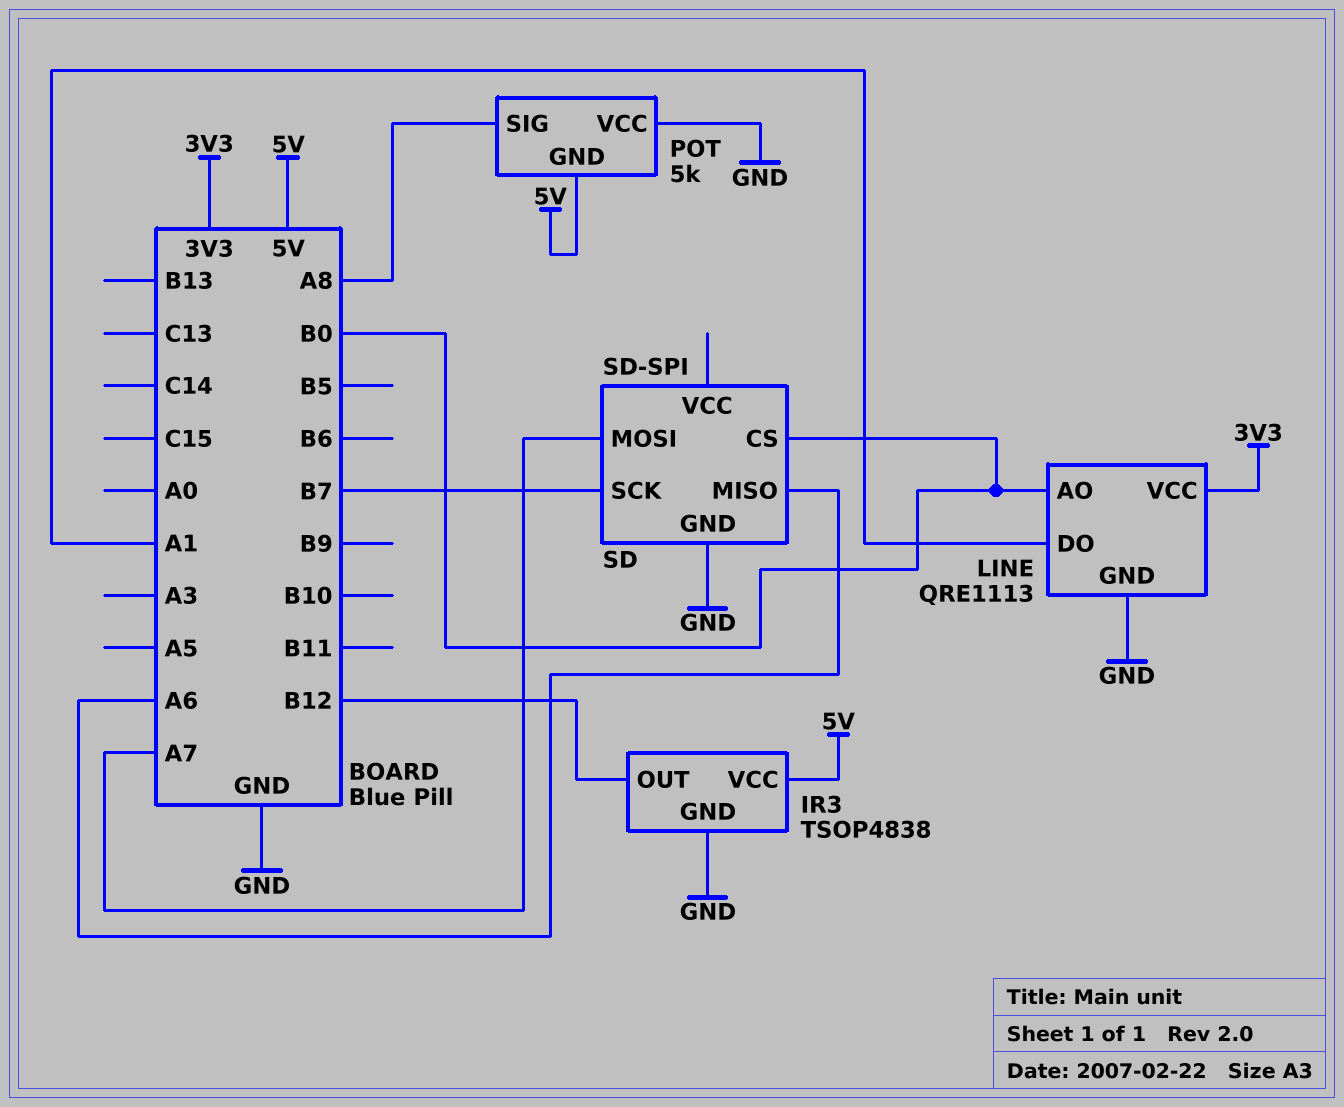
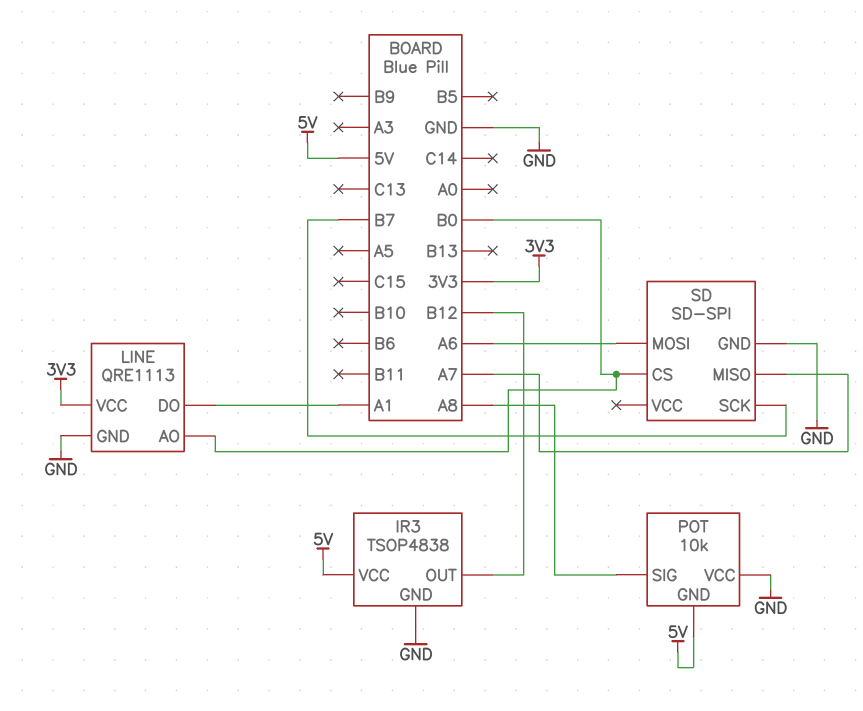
POT: 5k -> 10k
SD pin MISO: A6 -> A7
SD pin MOSI: A7 -> A6

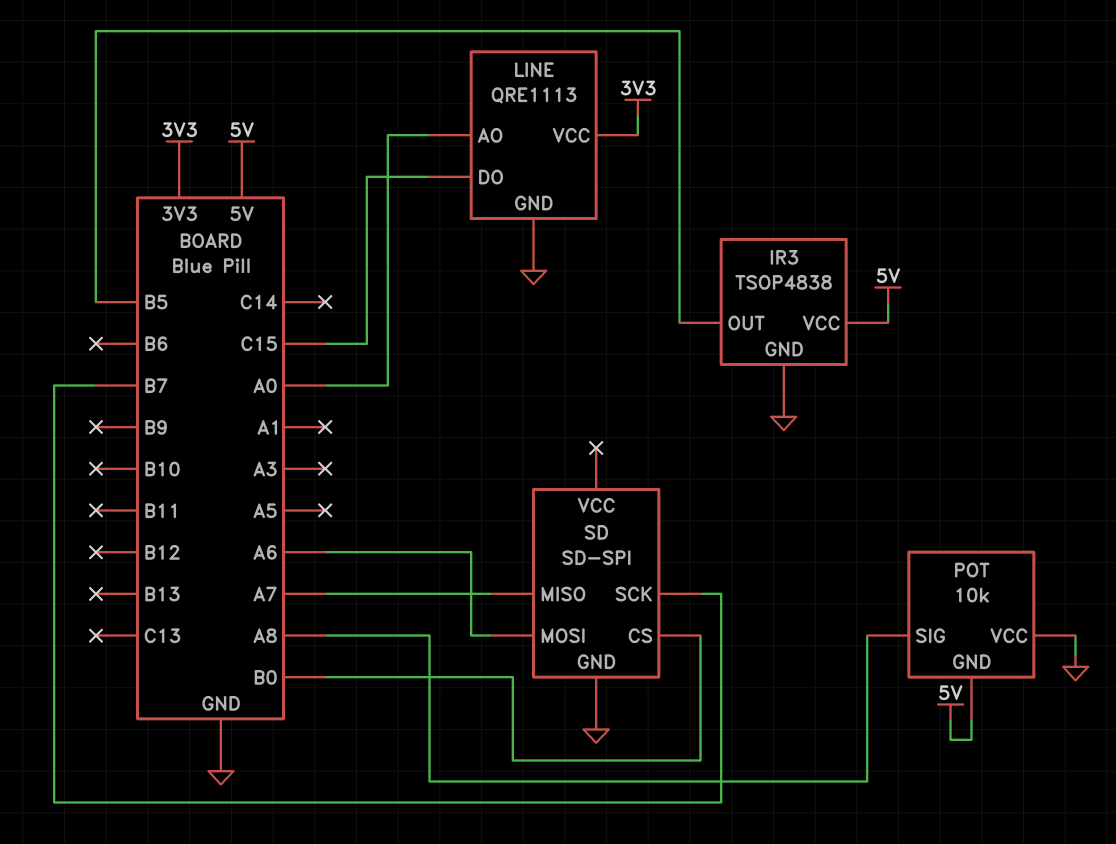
IR3 pin OUT: B12 -> B5
LINE pin AO: B0 -> A0
LINE pin DO: A1 -> C15

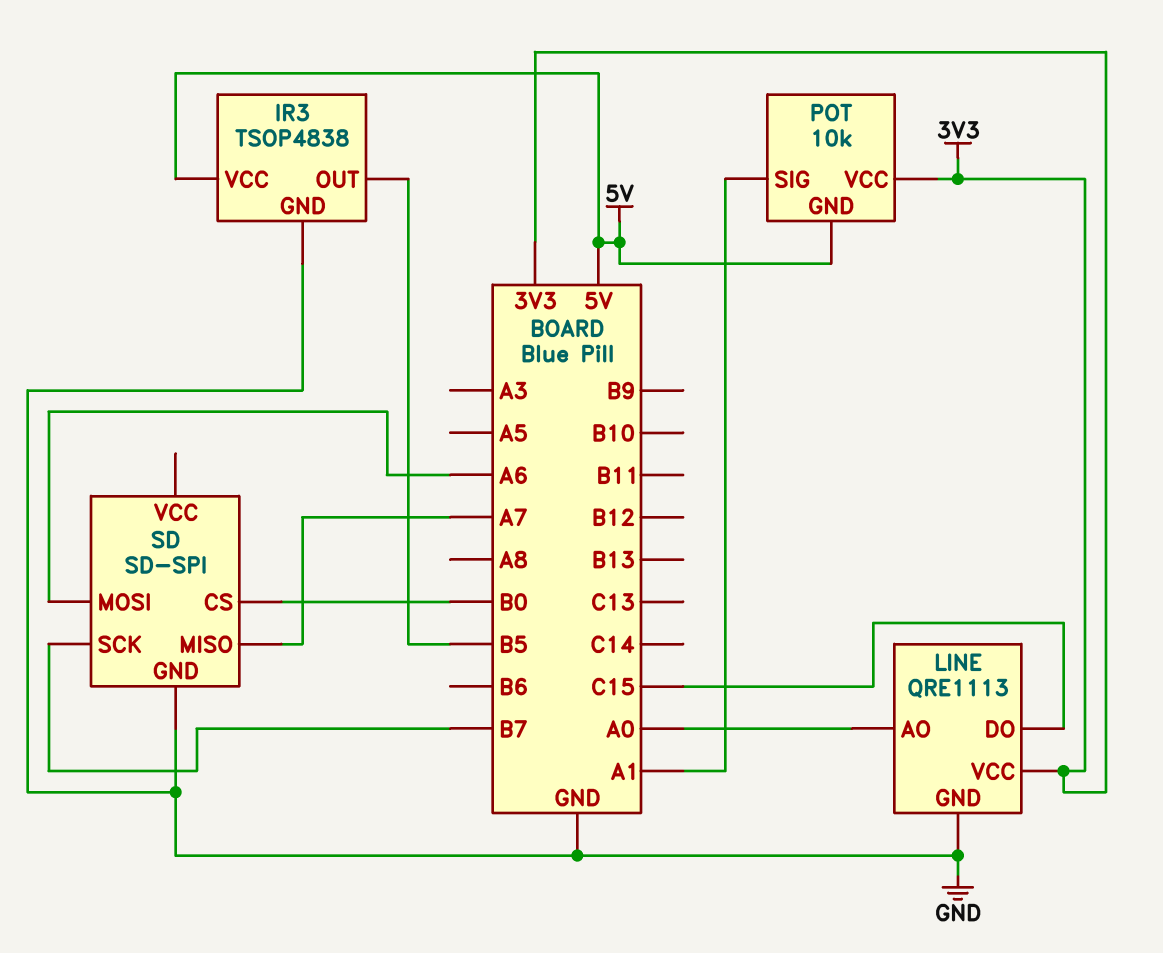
POT pin SIG: A8 -> A1
POT pin VCC: GND -> 3V3

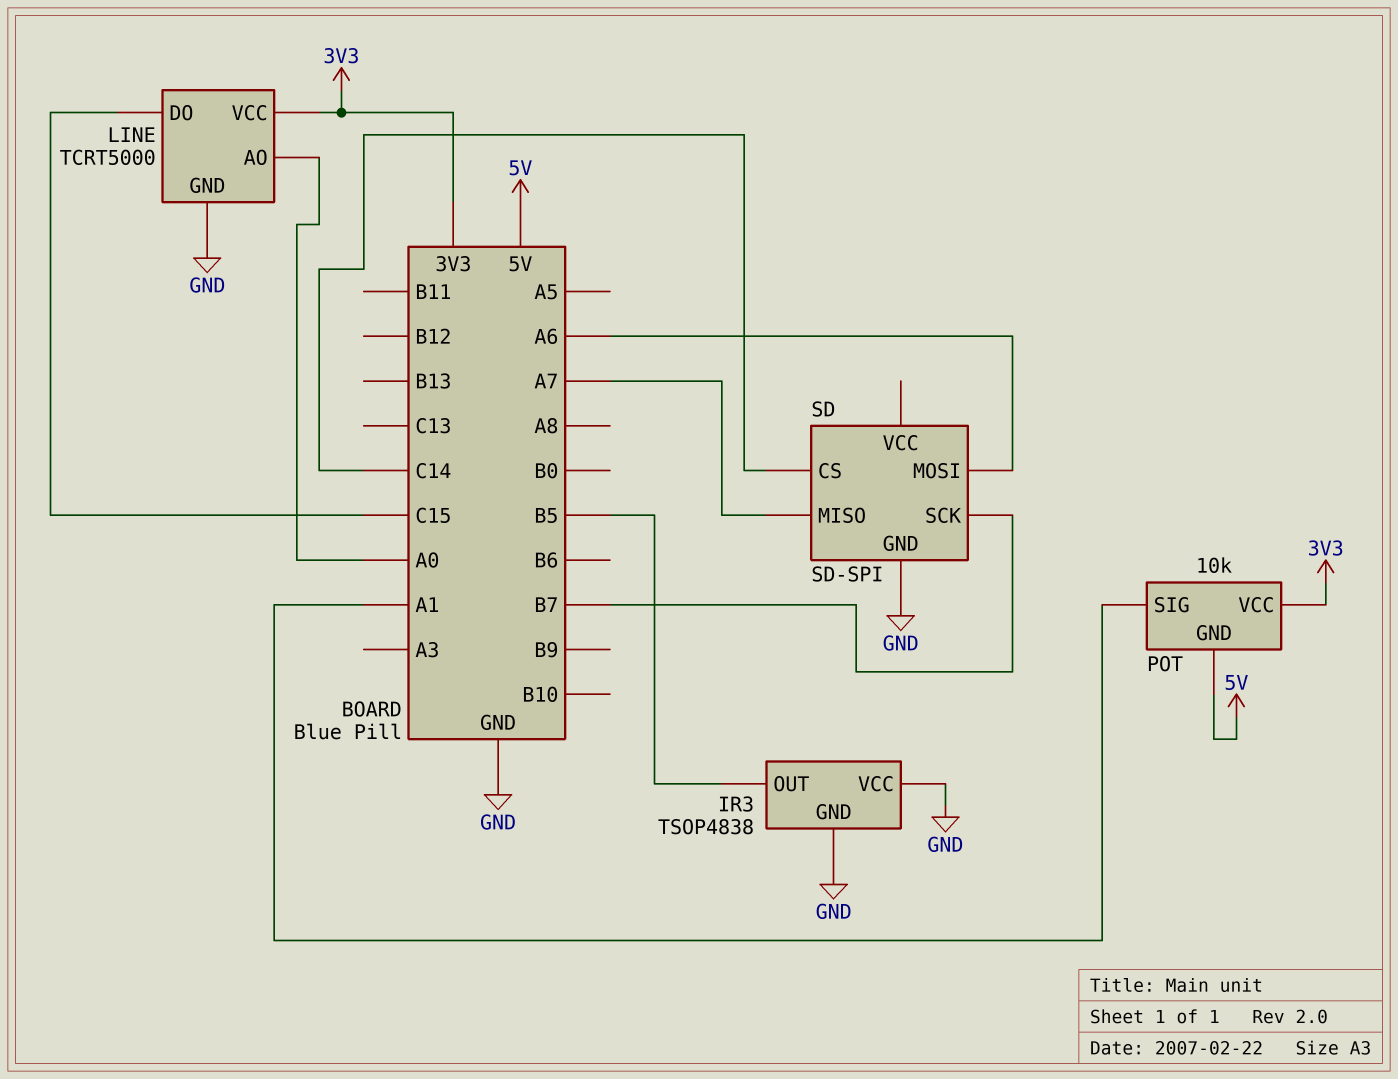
IR3 pin VCC: 5V -> GND
LINE: QRE1113 -> TCRT5000
SD pin CS: B0 -> C14

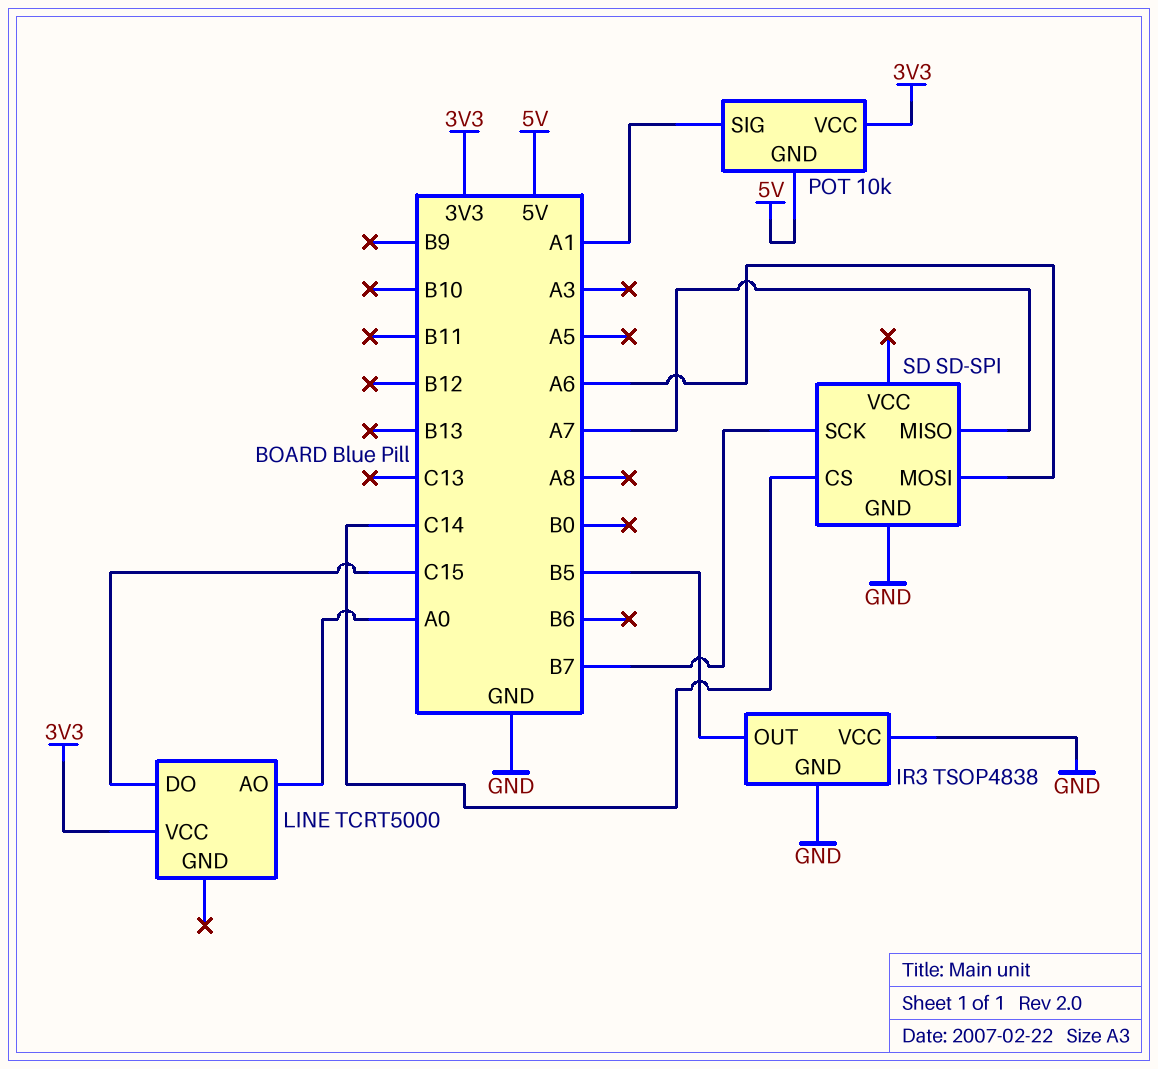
LINE pin GND: GND -> none

